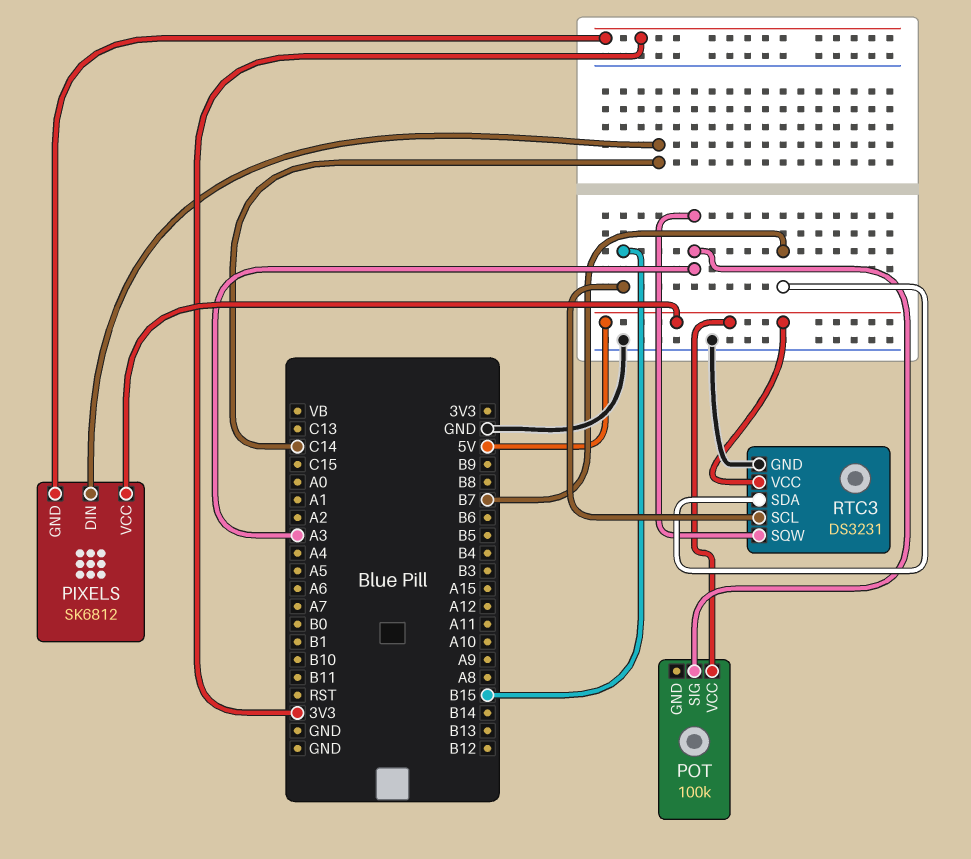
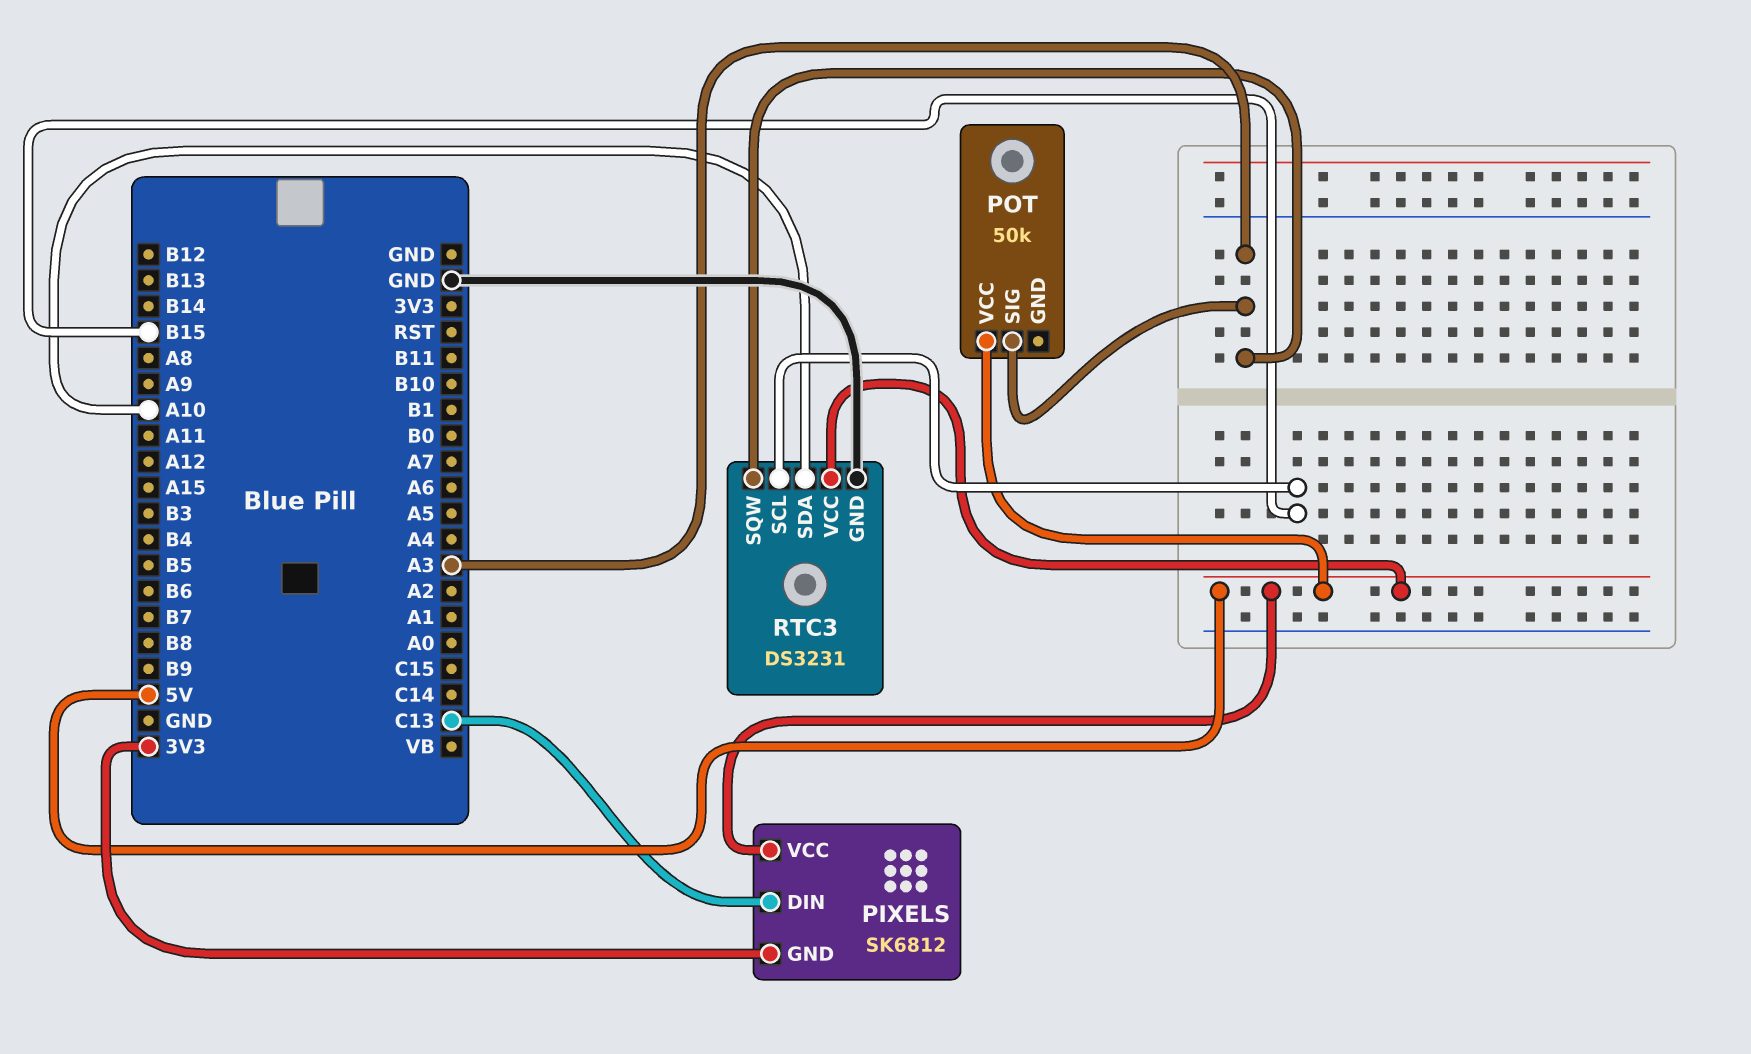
PIXELS pin DIN: C14 -> C13
POT: 100k -> 50k
RTC3 pin SDA: B7 -> A10

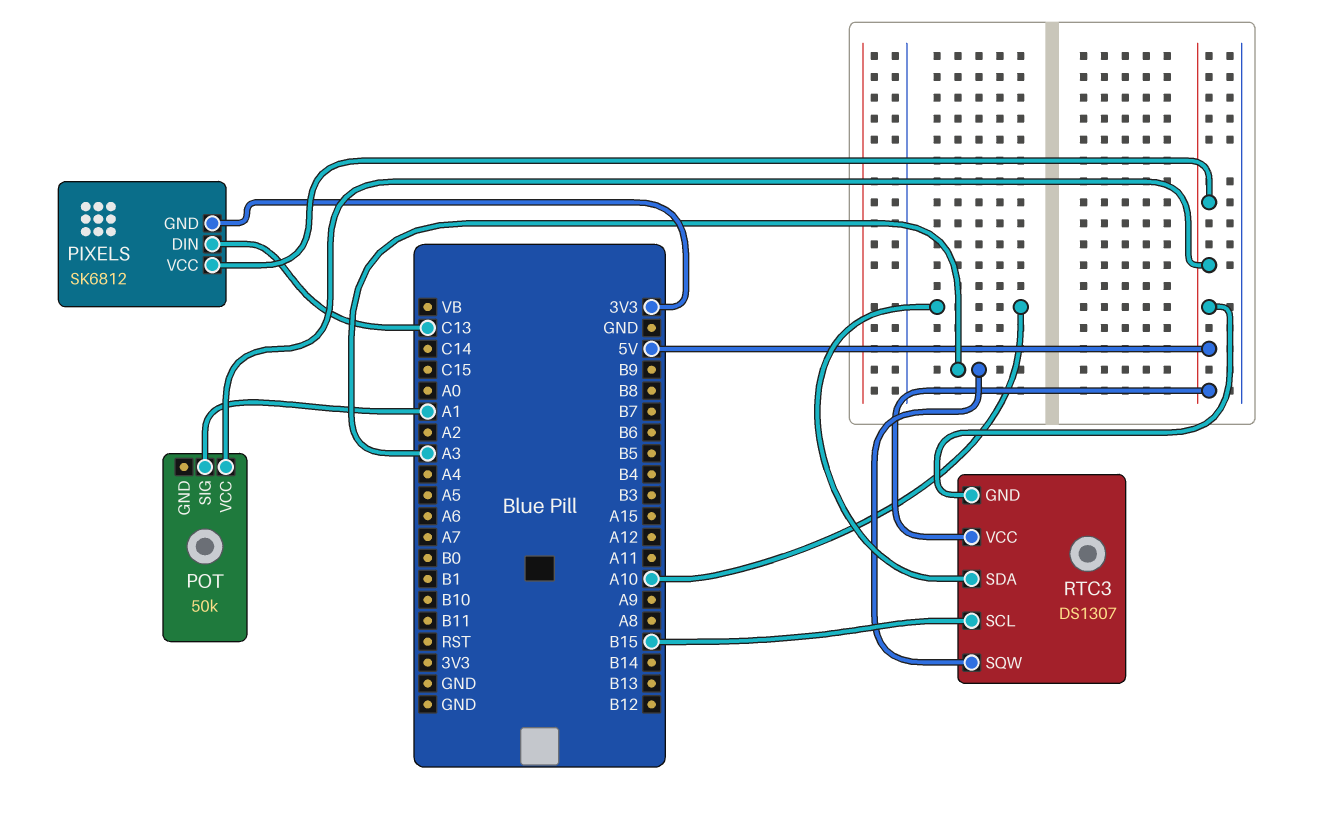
POT pin SIG: A3 -> A1
RTC3: DS3231 -> DS1307
RTC3 pin GND: GND -> 5V

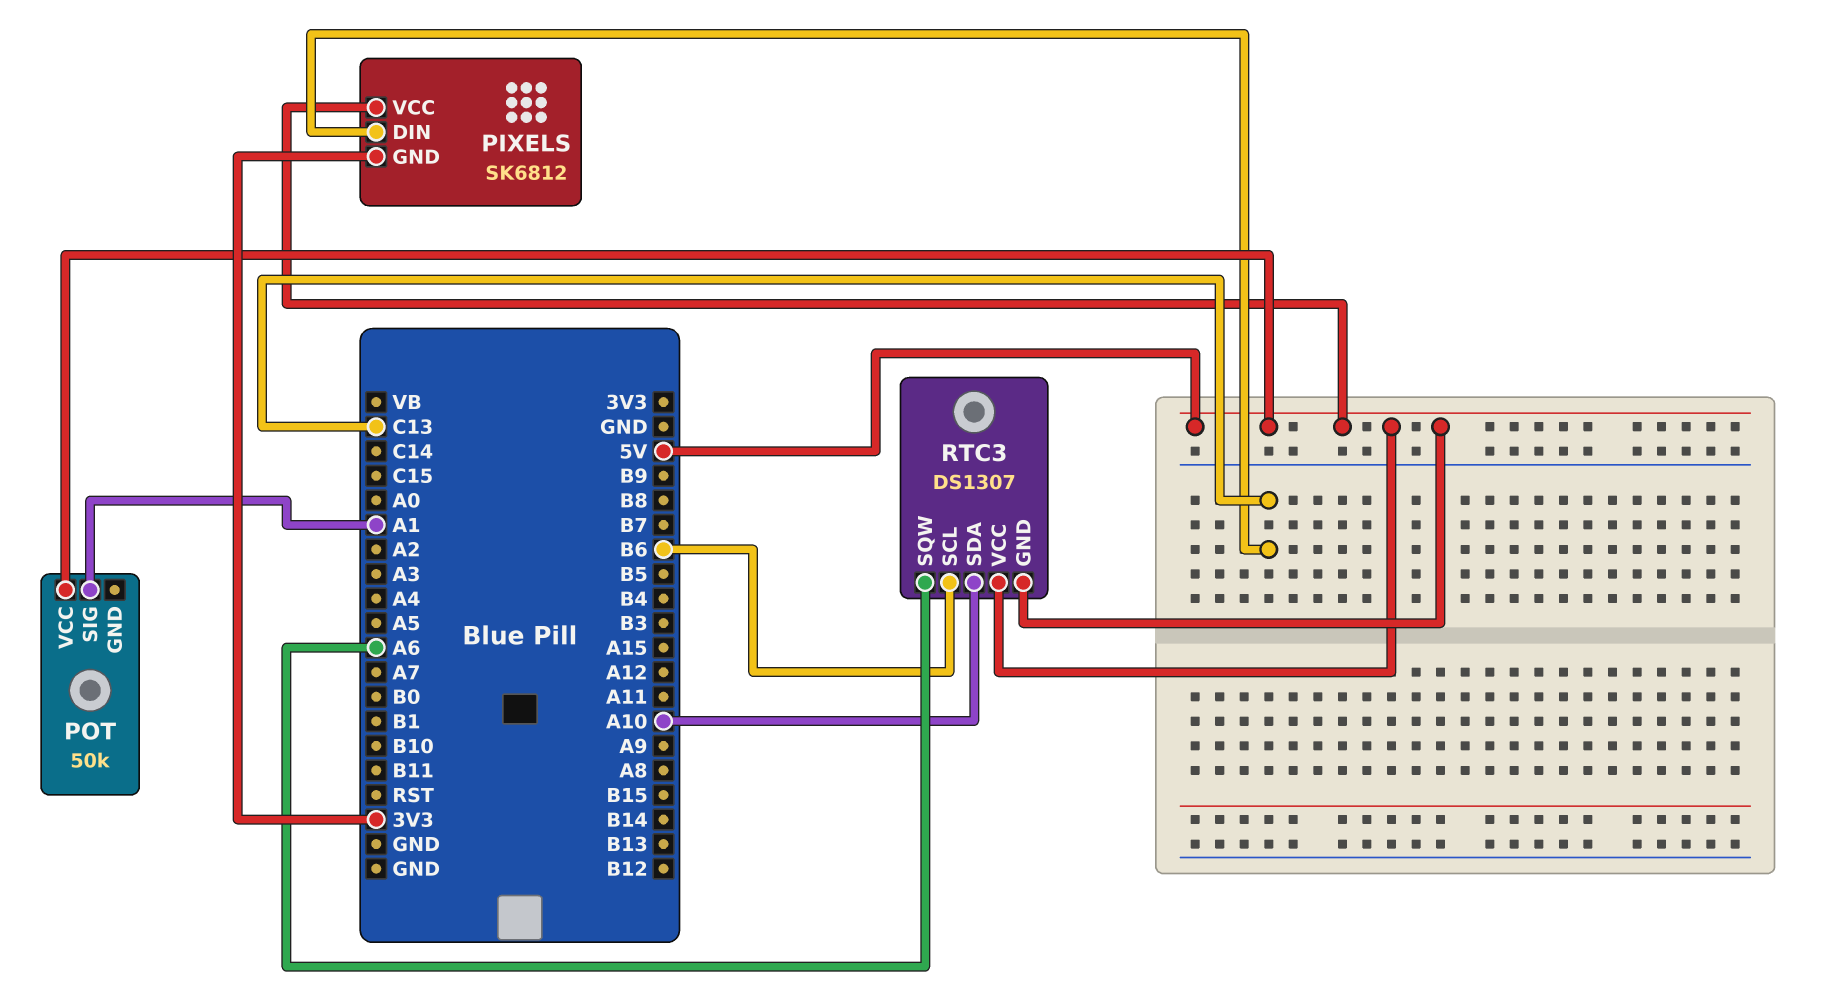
RTC3 pin SCL: B15 -> B6
RTC3 pin SQW: A3 -> A6

